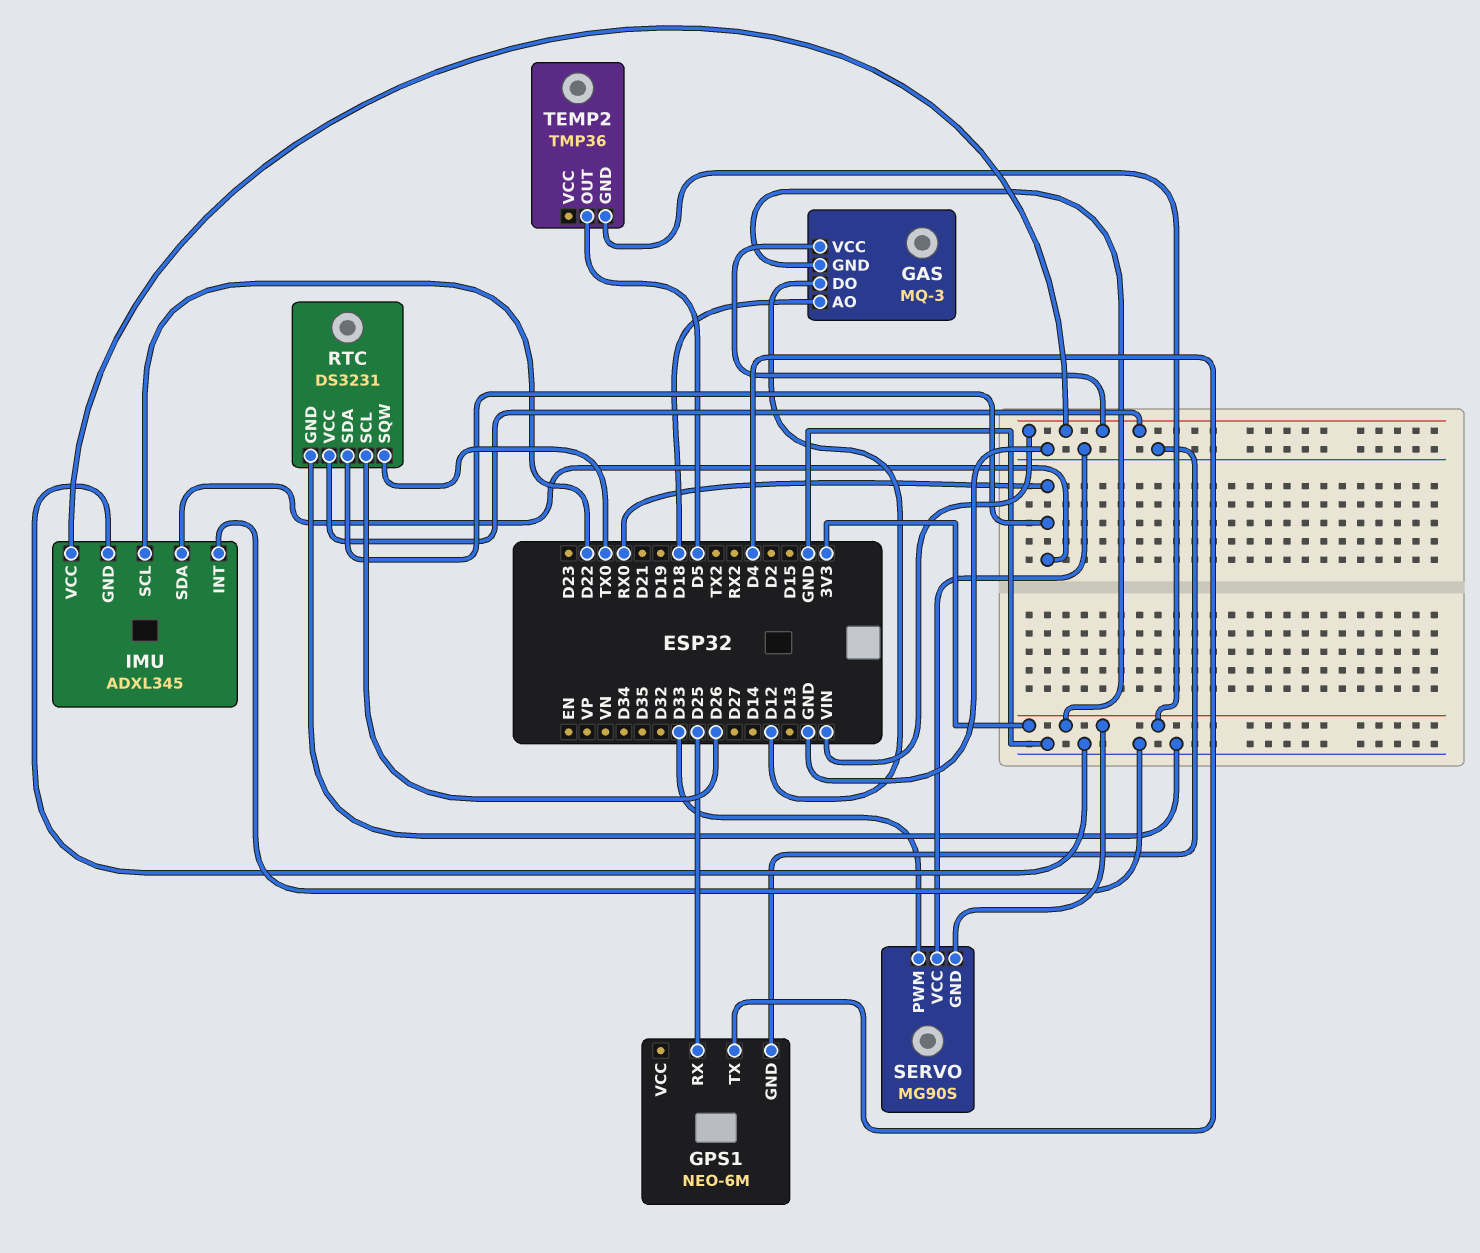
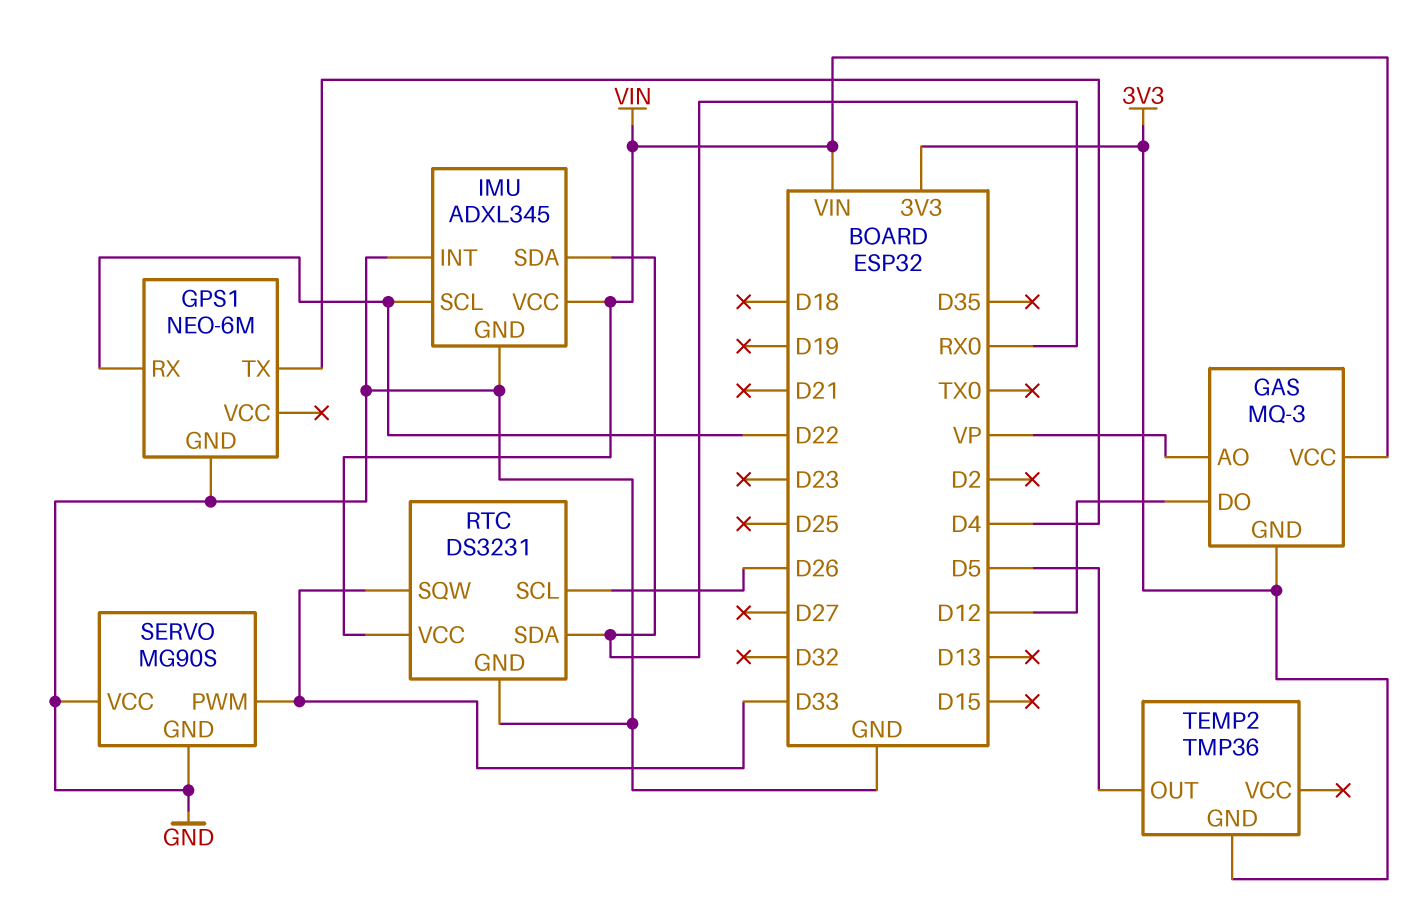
GAS pin AO: D18 -> VP
GPS1 pin RX: D25 -> D22
RTC pin SQW: TX0 -> D33
SERVO pin GND: 3V3 -> GND

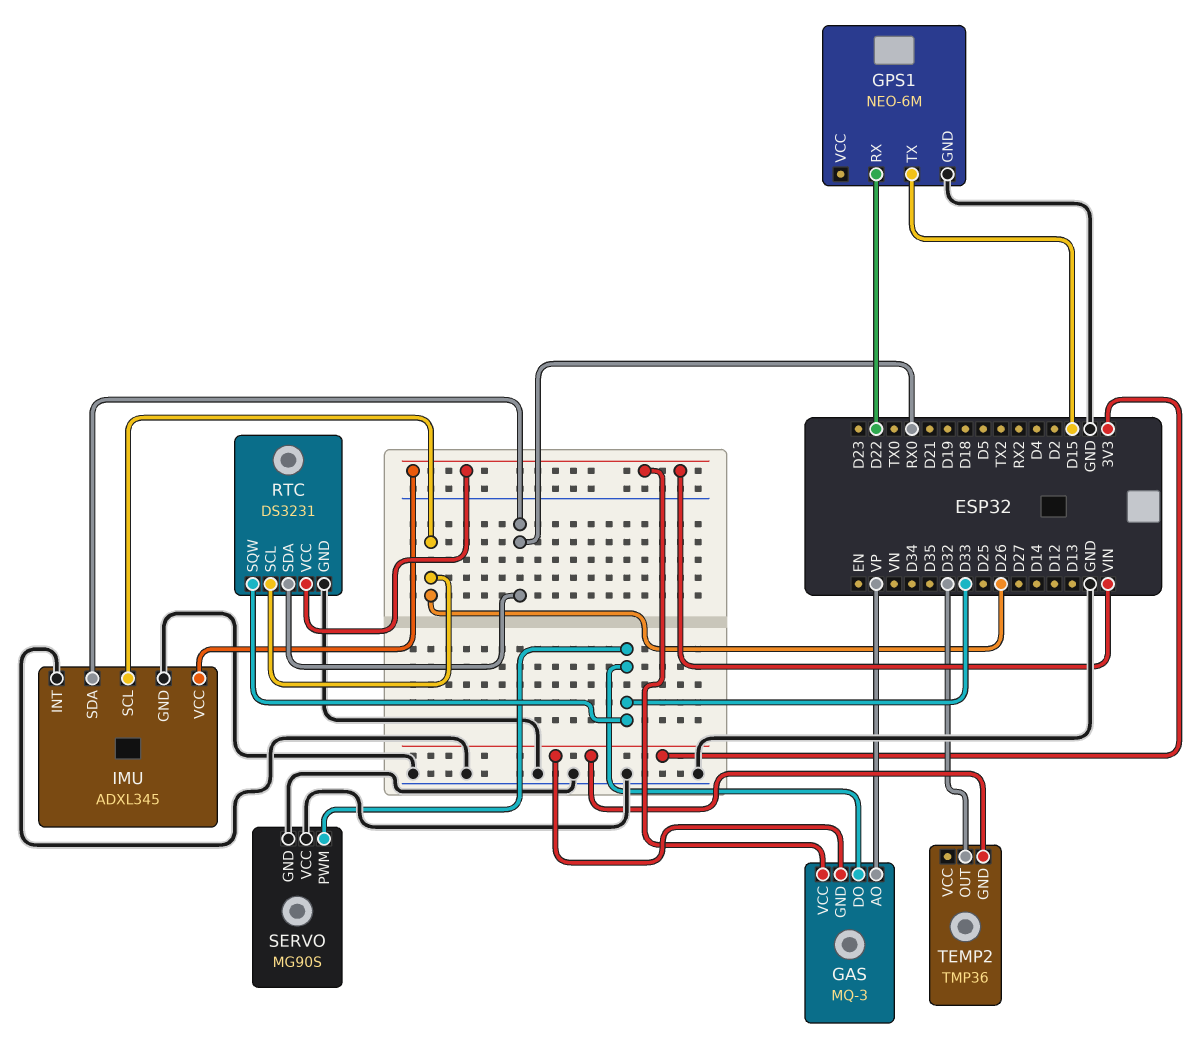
GAS pin DO: D12 -> D33
GPS1 pin TX: D4 -> D15
IMU pin SCL: D22 -> D26
TEMP2 pin OUT: D5 -> D32

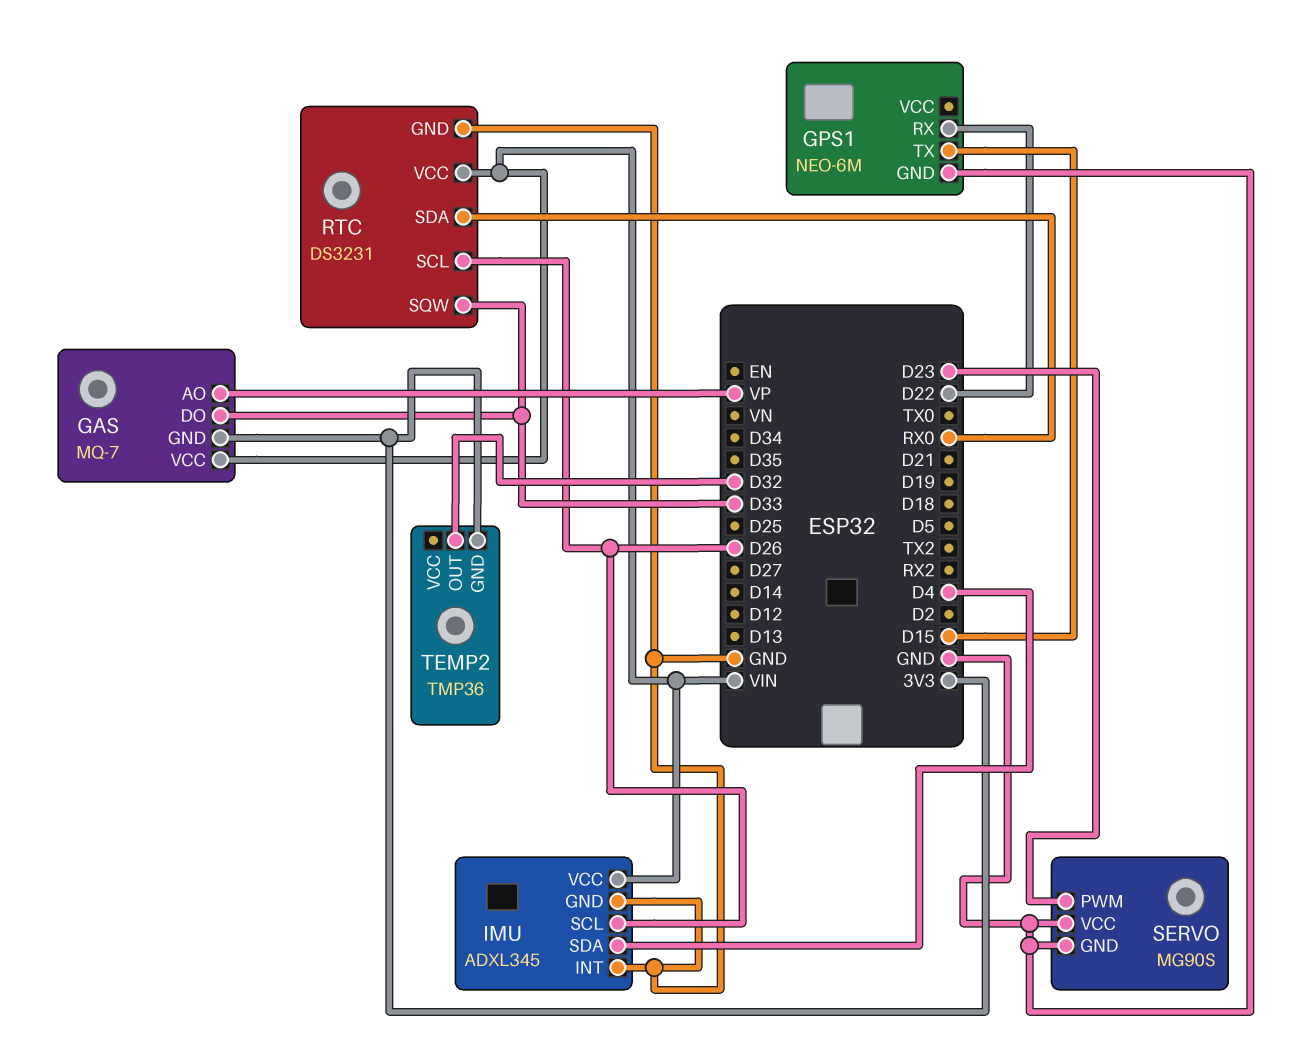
GAS: MQ-3 -> MQ-7
IMU pin SDA: RX0 -> D4
SERVO pin PWM: D33 -> D23

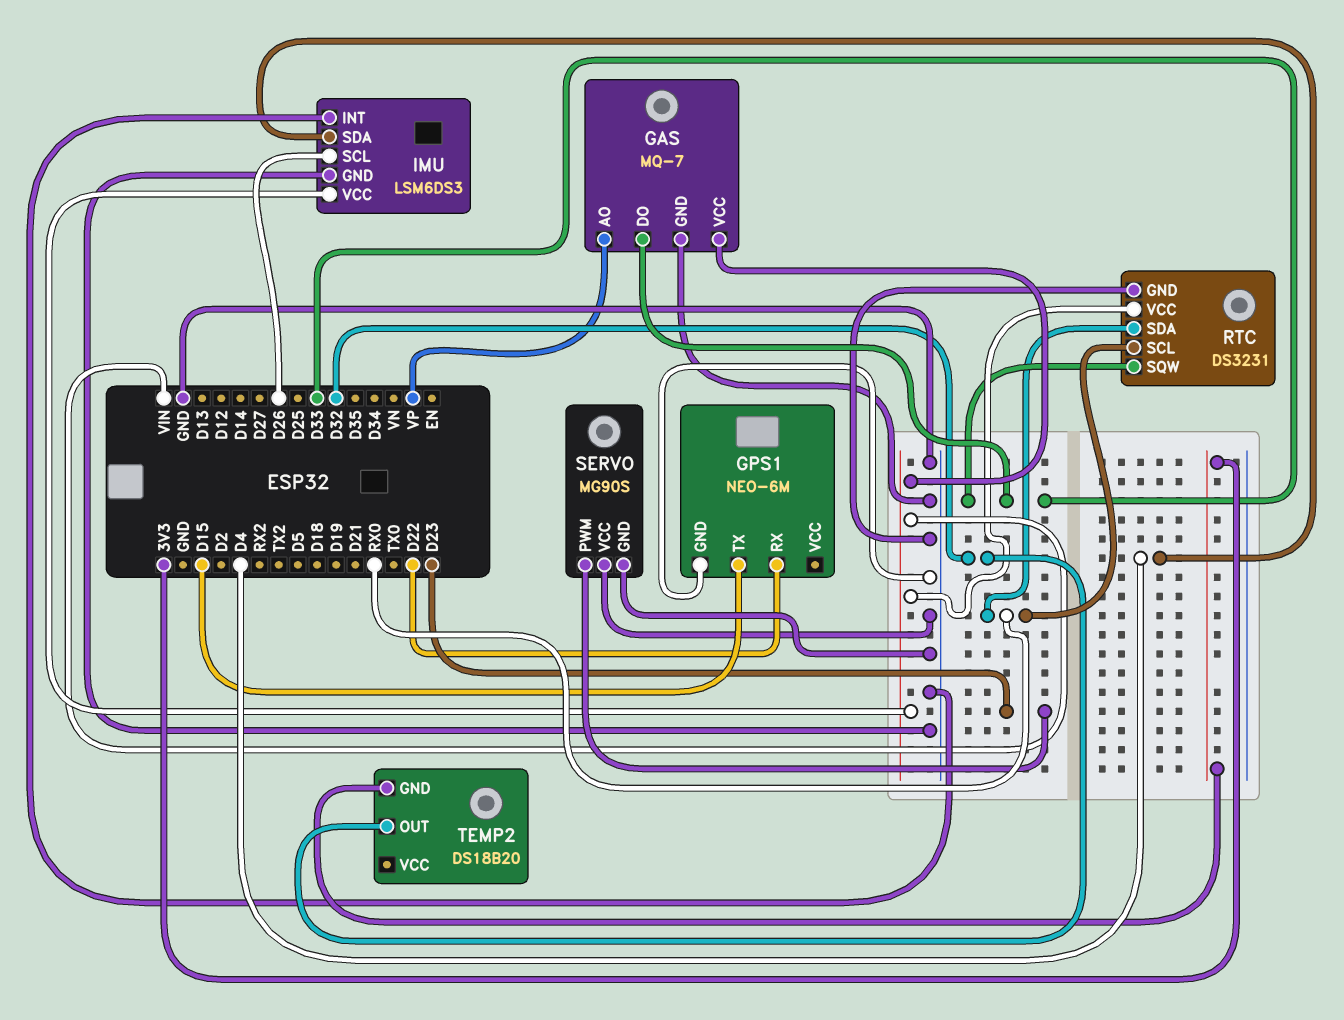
GAS pin GND: 3V3 -> GND
IMU: ADXL345 -> LSM6DS3
RTC pin SCL: D26 -> RX0
TEMP2: TMP36 -> DS18B20

